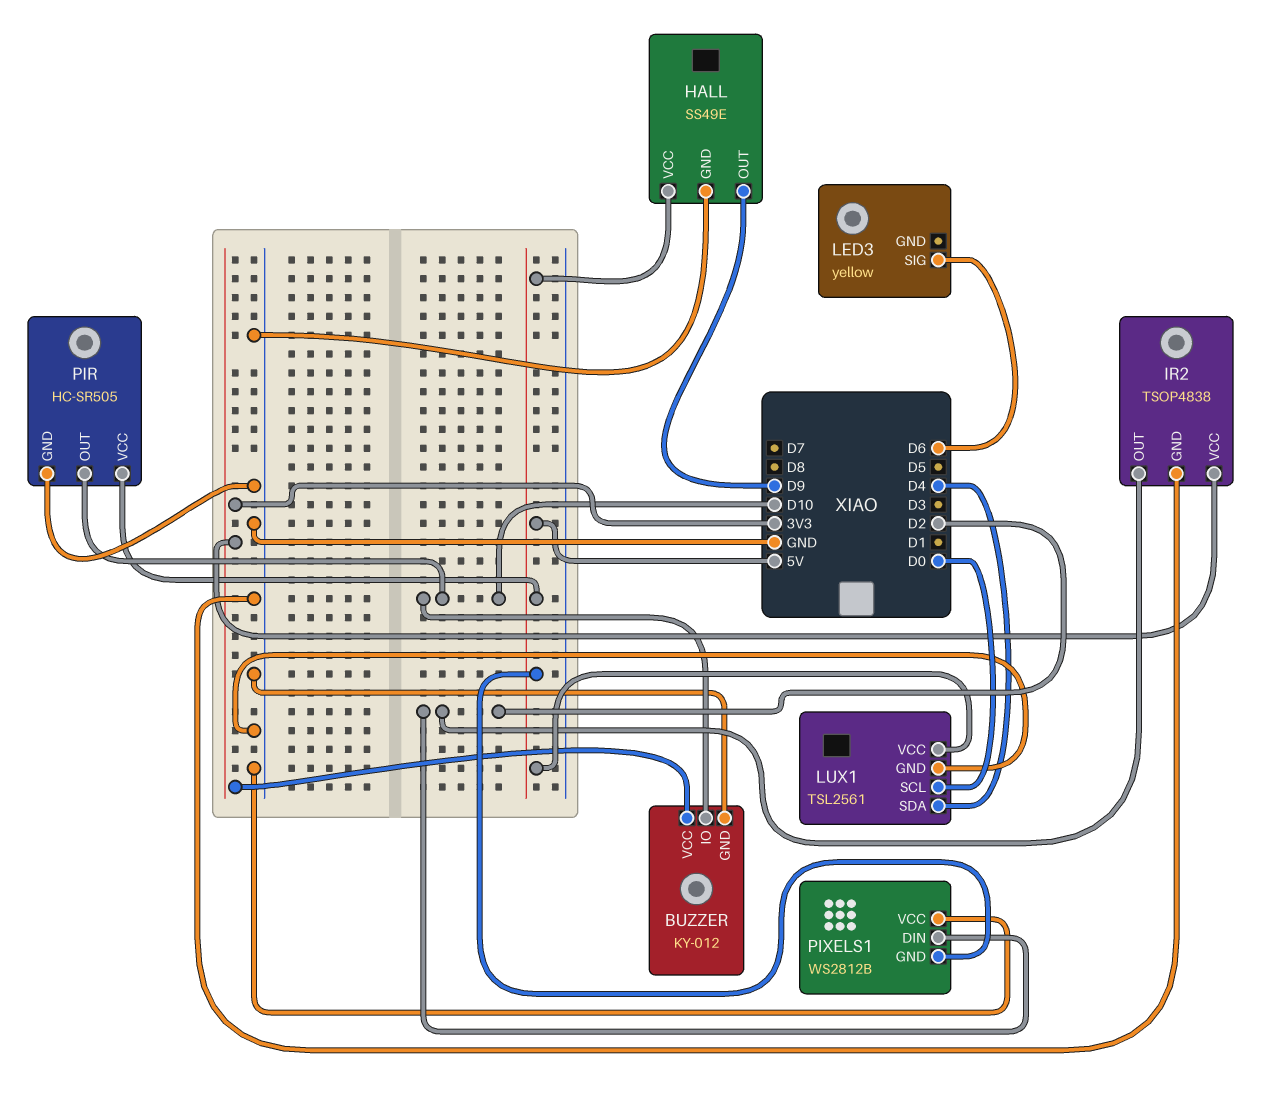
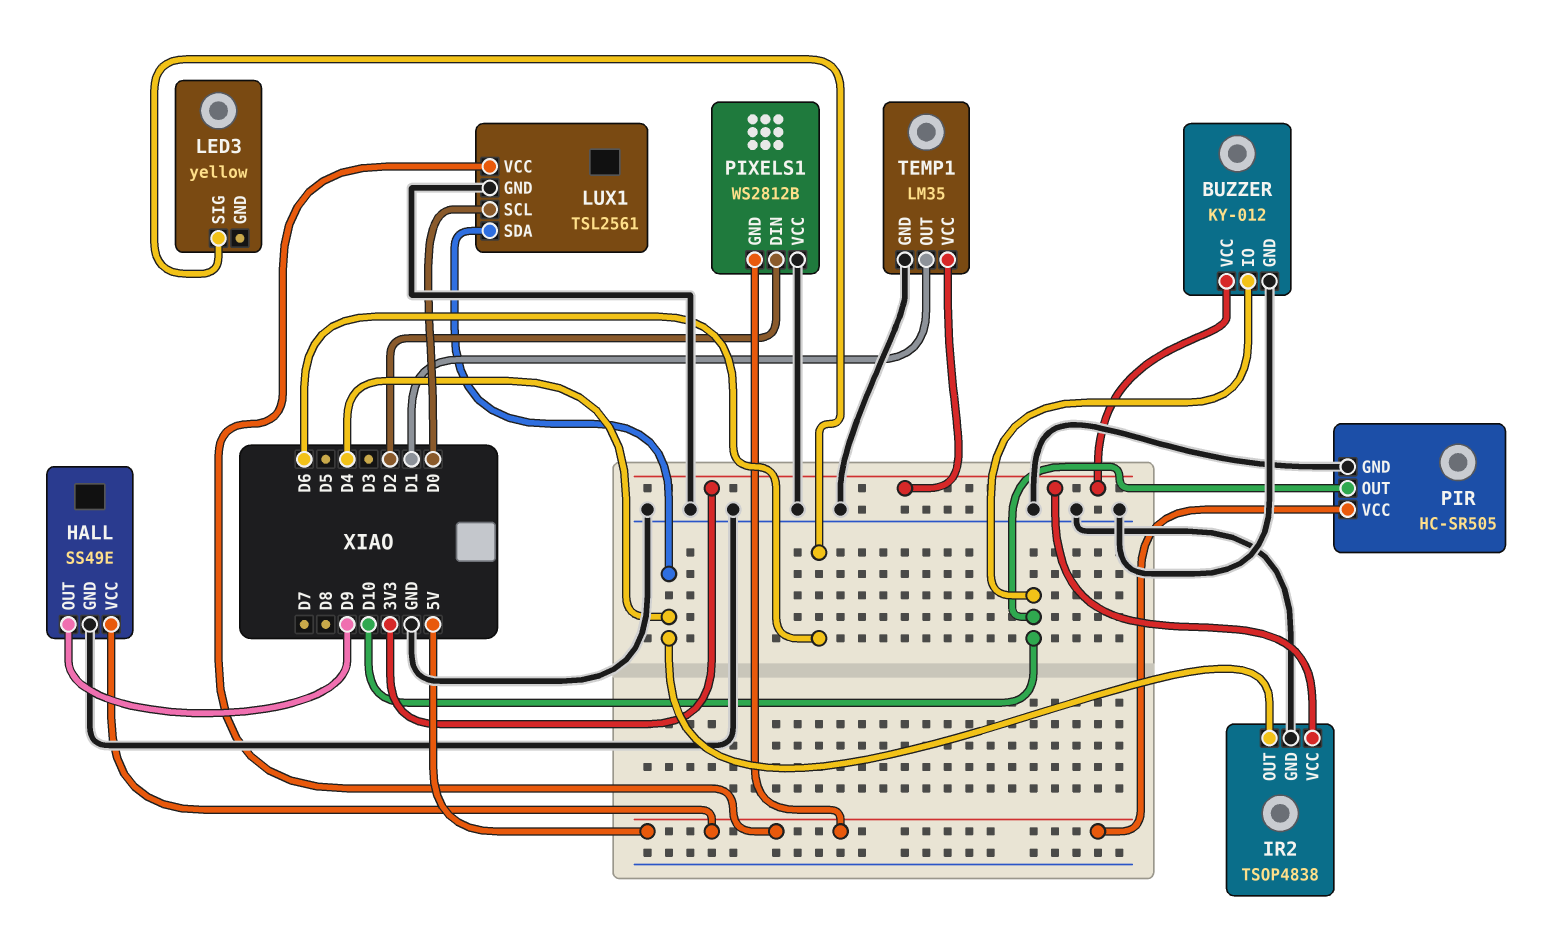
IR2 pin OUT: D2 -> D4
TEMP1: none -> LM35
TEMP1 pin GND: none -> GND
TEMP1 pin OUT: none -> D1
TEMP1 pin VCC: none -> 3V3

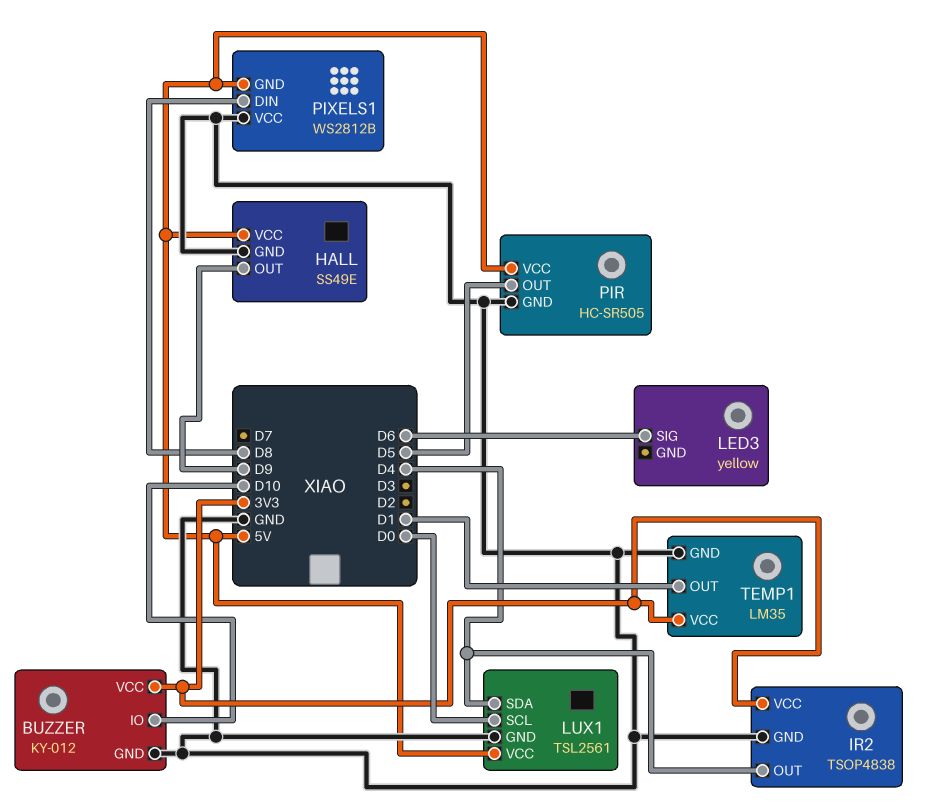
PIR pin OUT: D10 -> D5
PIXELS1 pin DIN: D2 -> D8

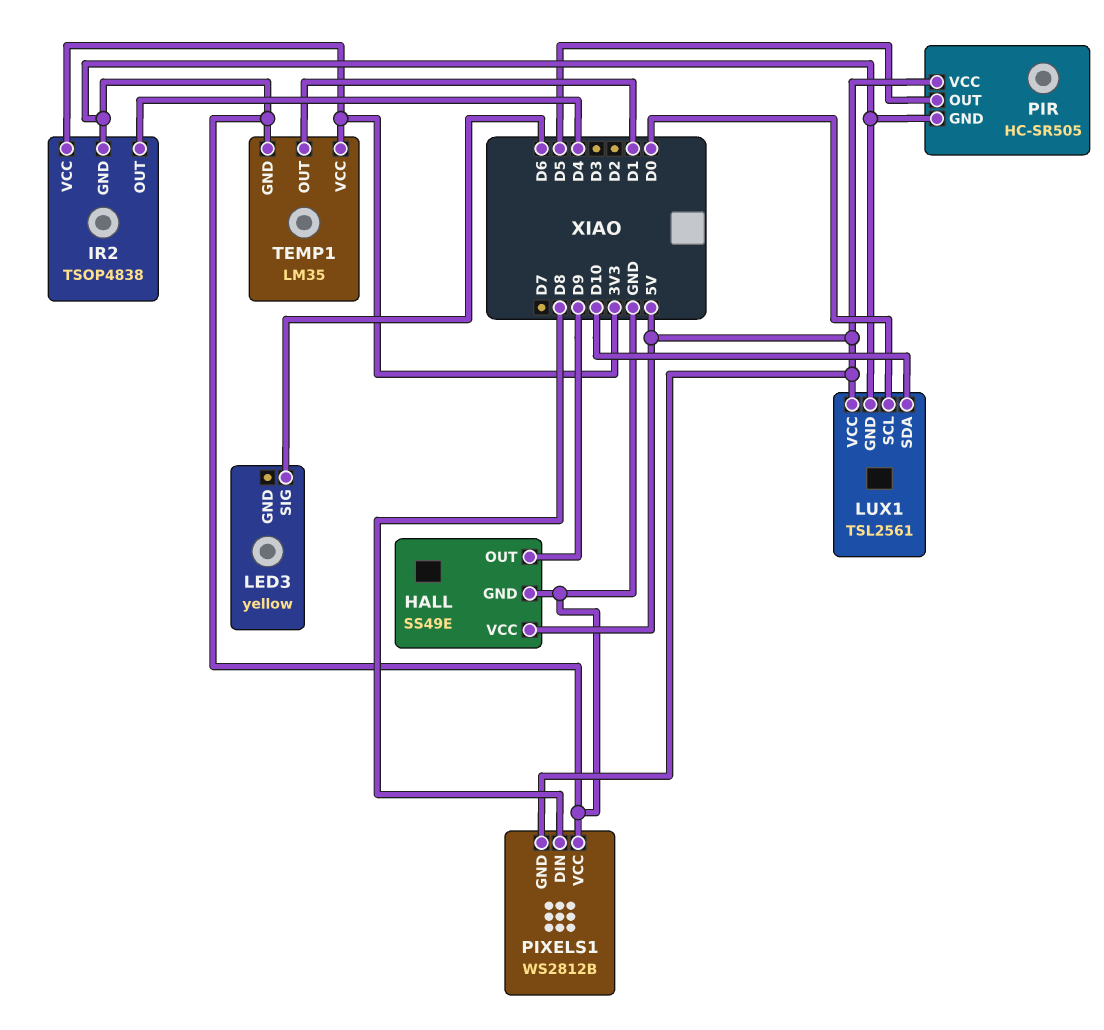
BUZZER: KY-012 -> none
BUZZER pin GND: GND -> none
BUZZER pin IO: D10 -> none
BUZZER pin VCC: 3V3 -> none
LUX1 pin SDA: D4 -> D10

